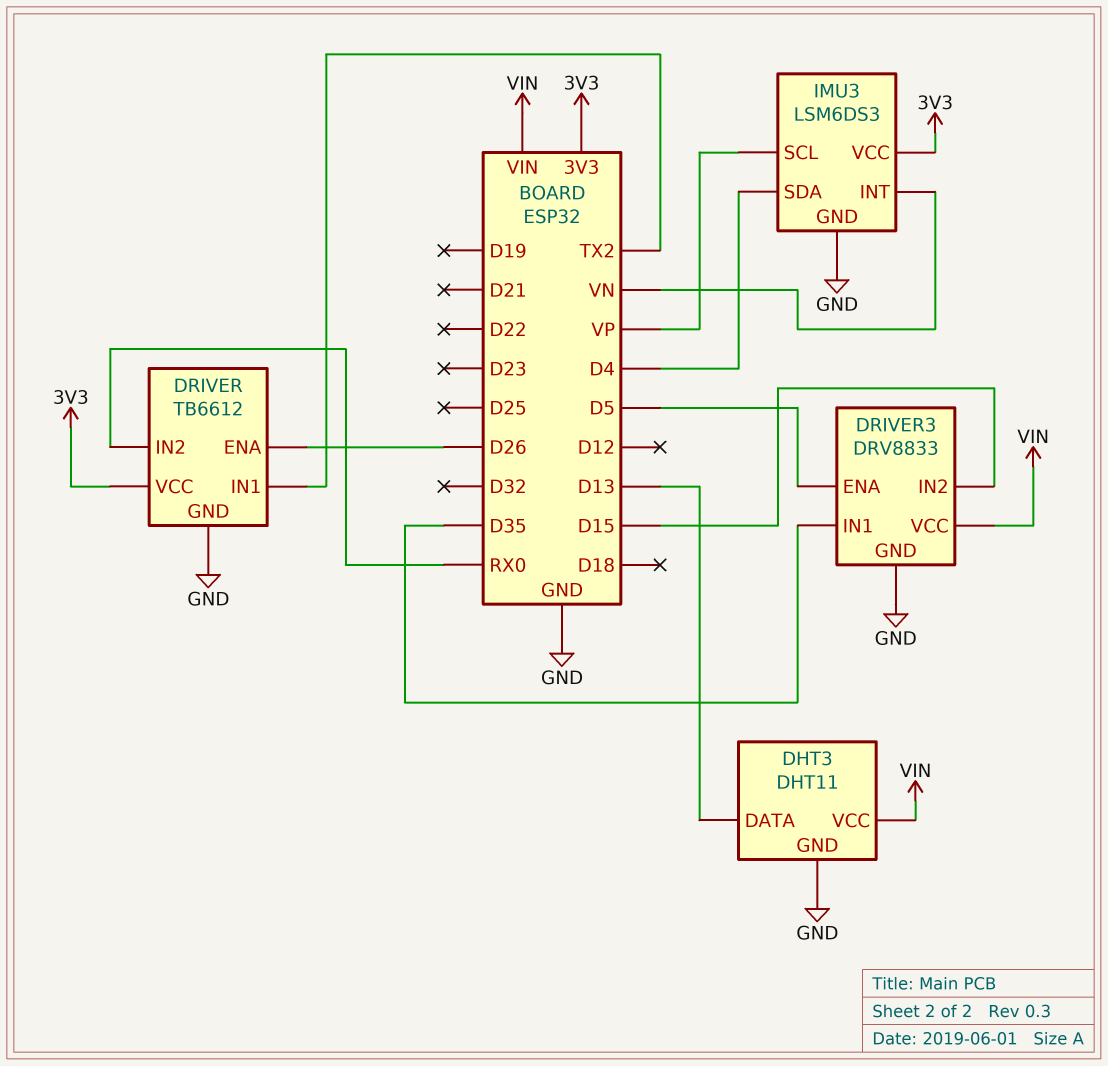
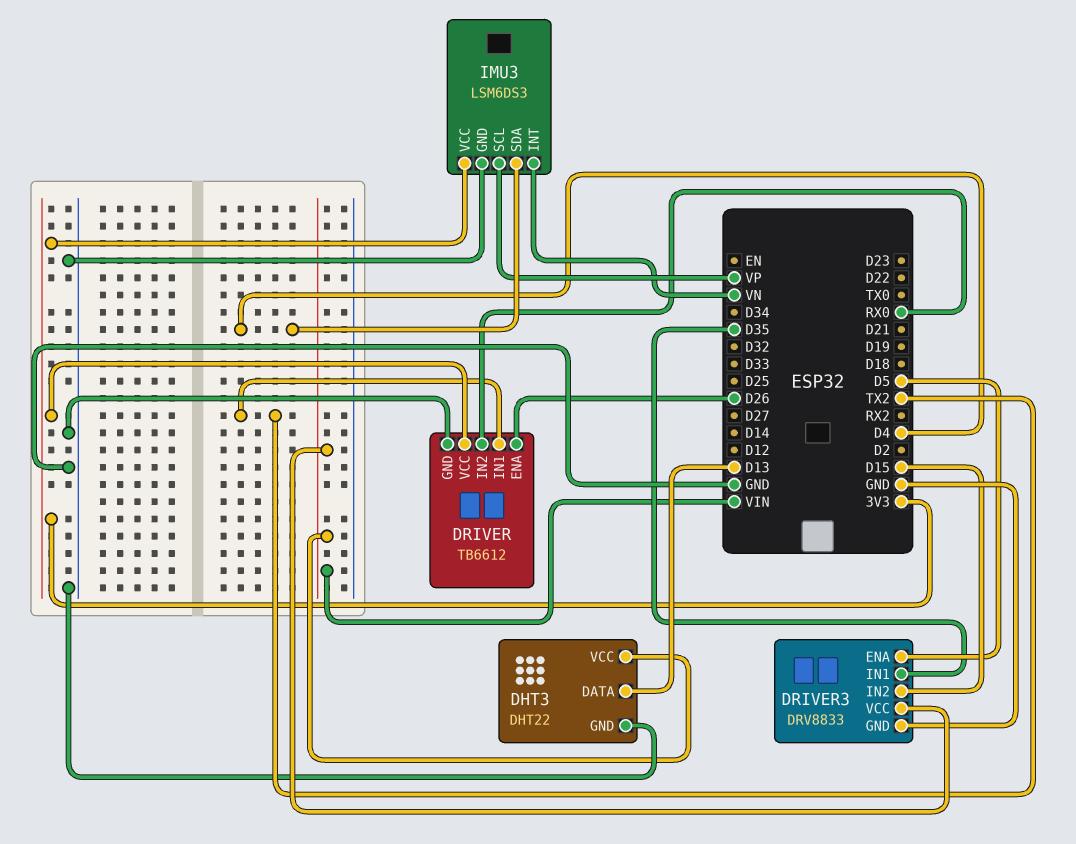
DHT3: DHT11 -> DHT22

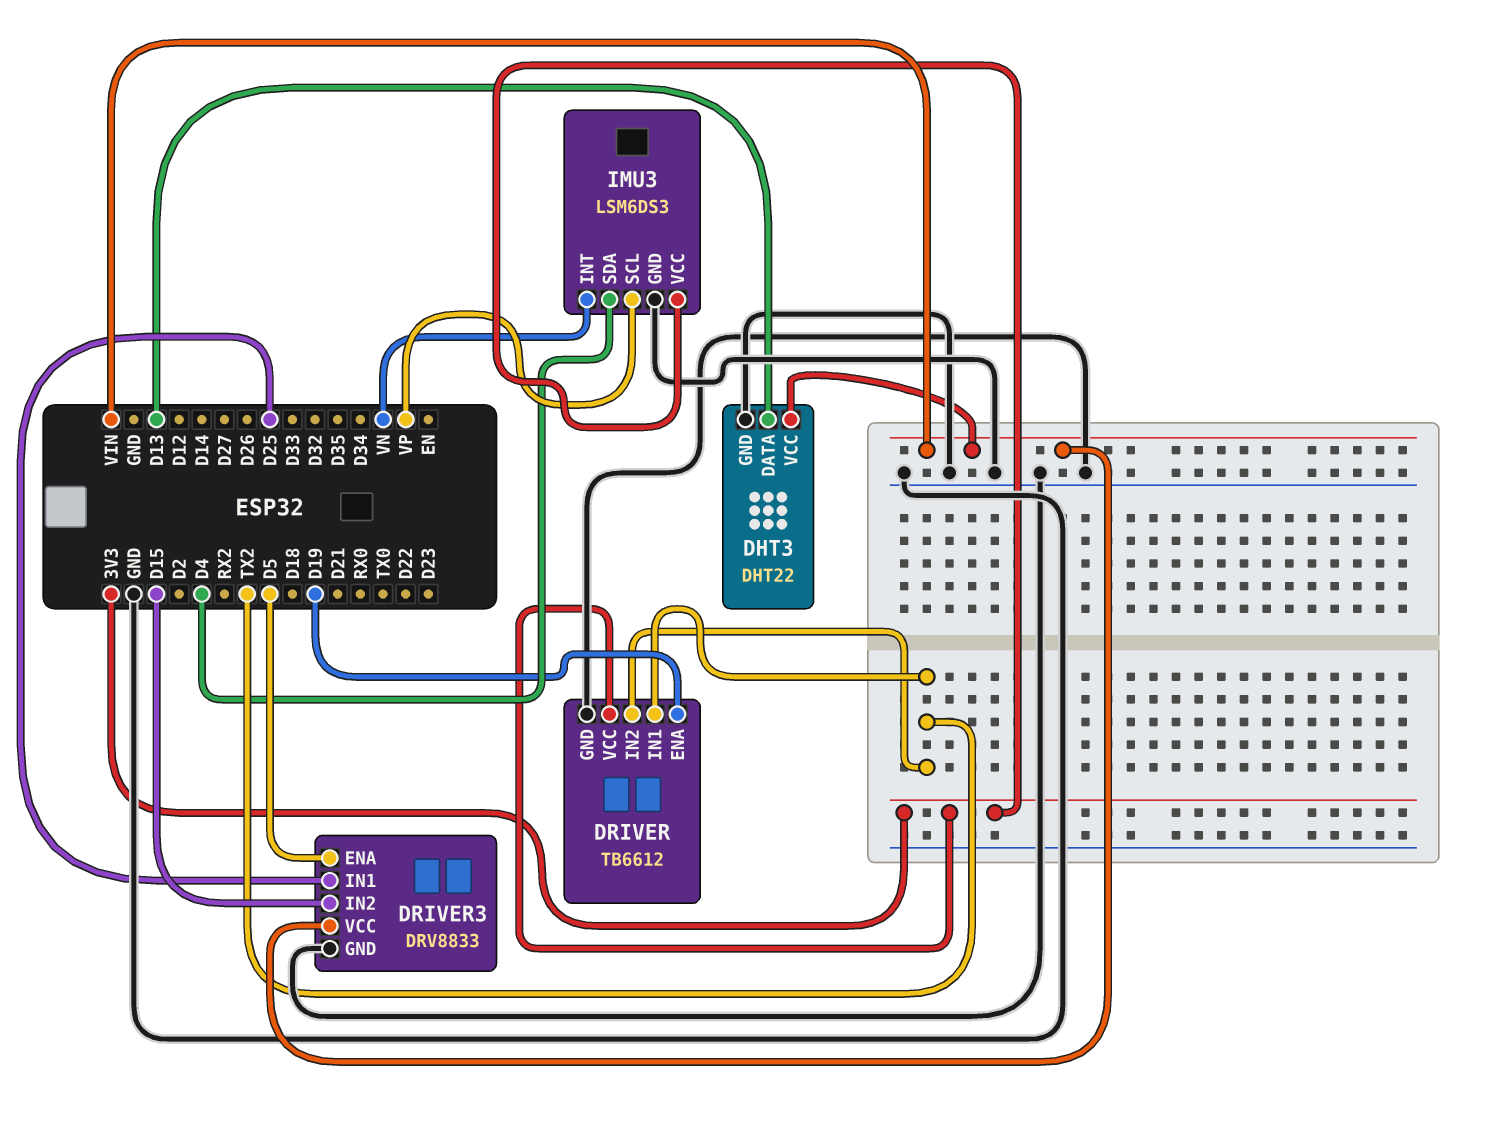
DRIVER pin ENA: D26 -> D19
DRIVER pin IN2: RX0 -> TX2
DRIVER3 pin IN1: D35 -> D25

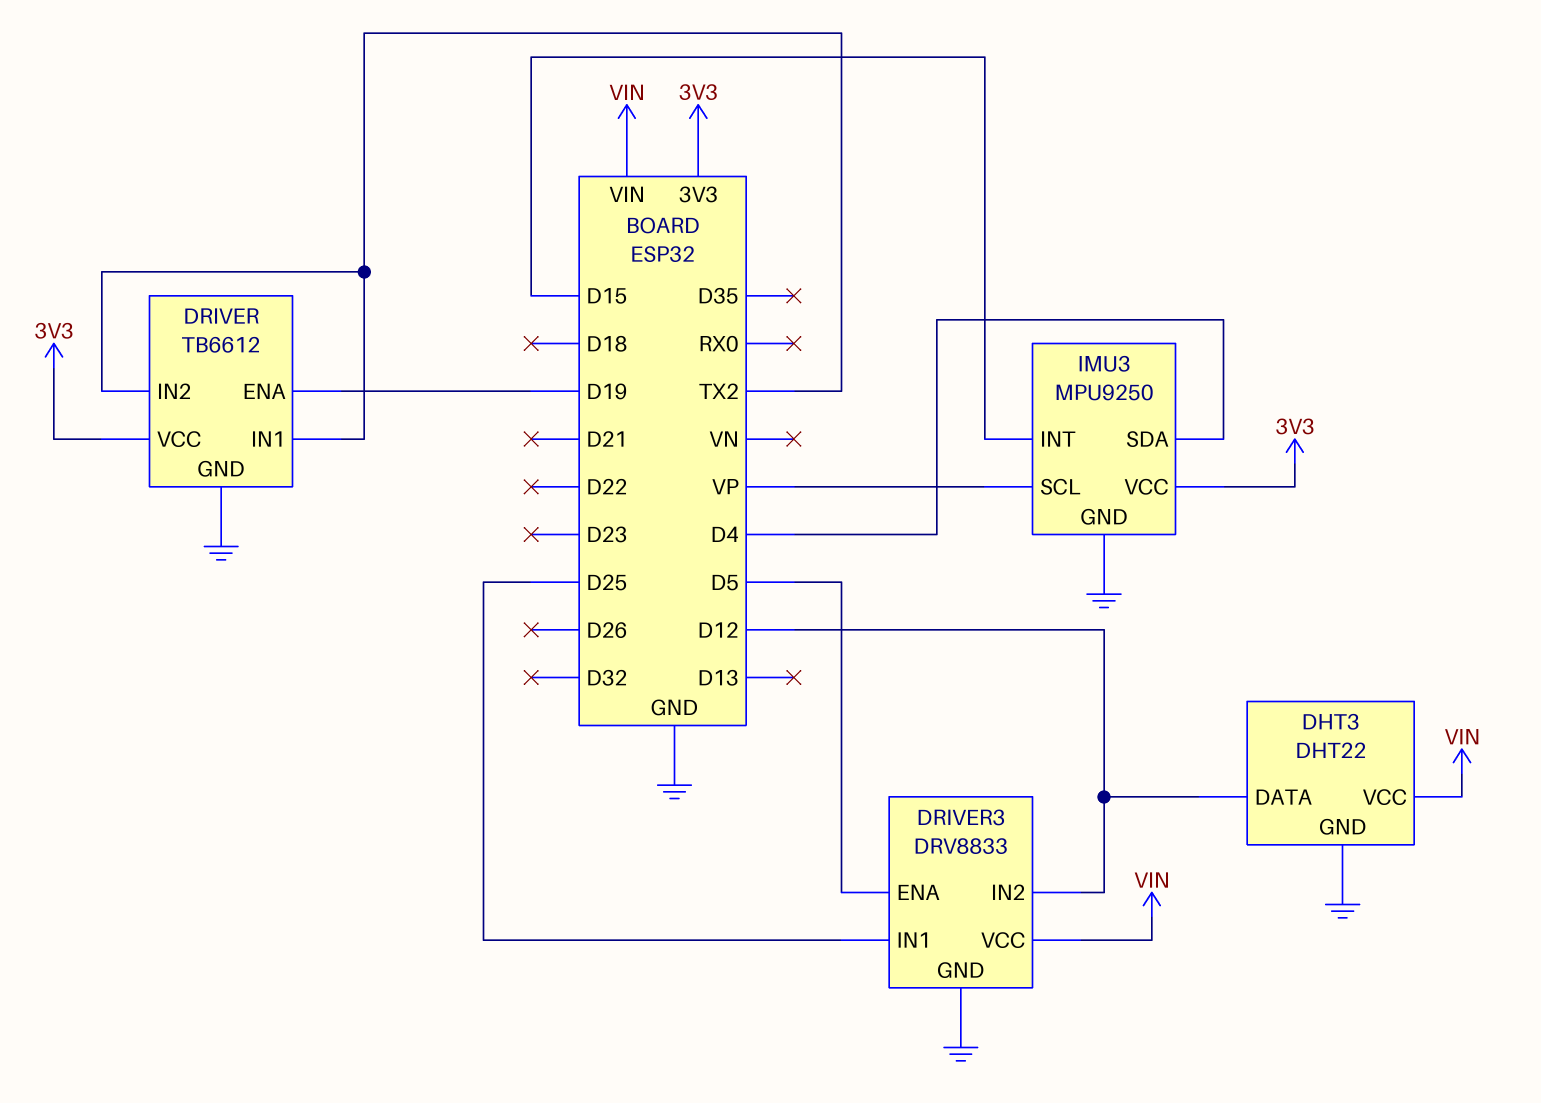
DHT3 pin DATA: D13 -> D12
DRIVER3 pin IN2: D15 -> D12
IMU3: LSM6DS3 -> MPU9250
IMU3 pin INT: VN -> D15

